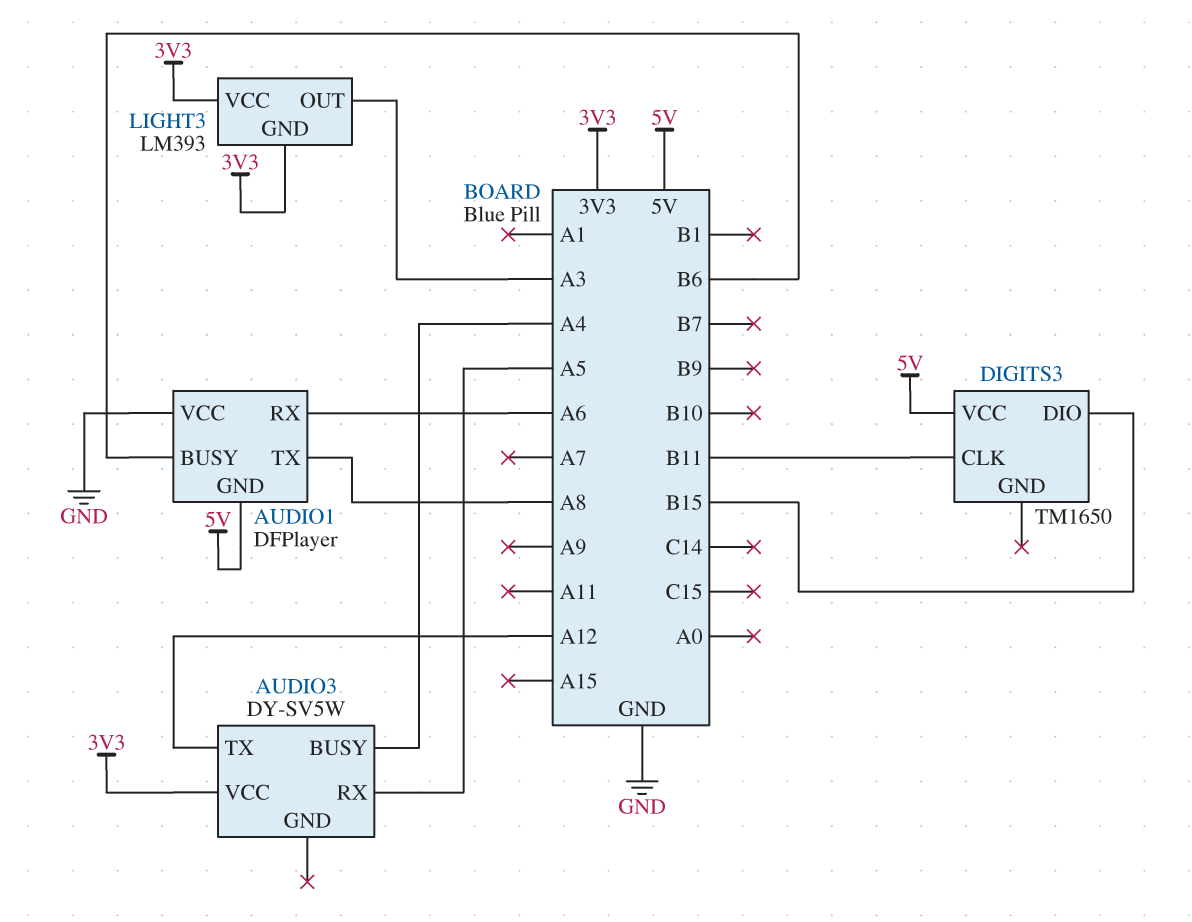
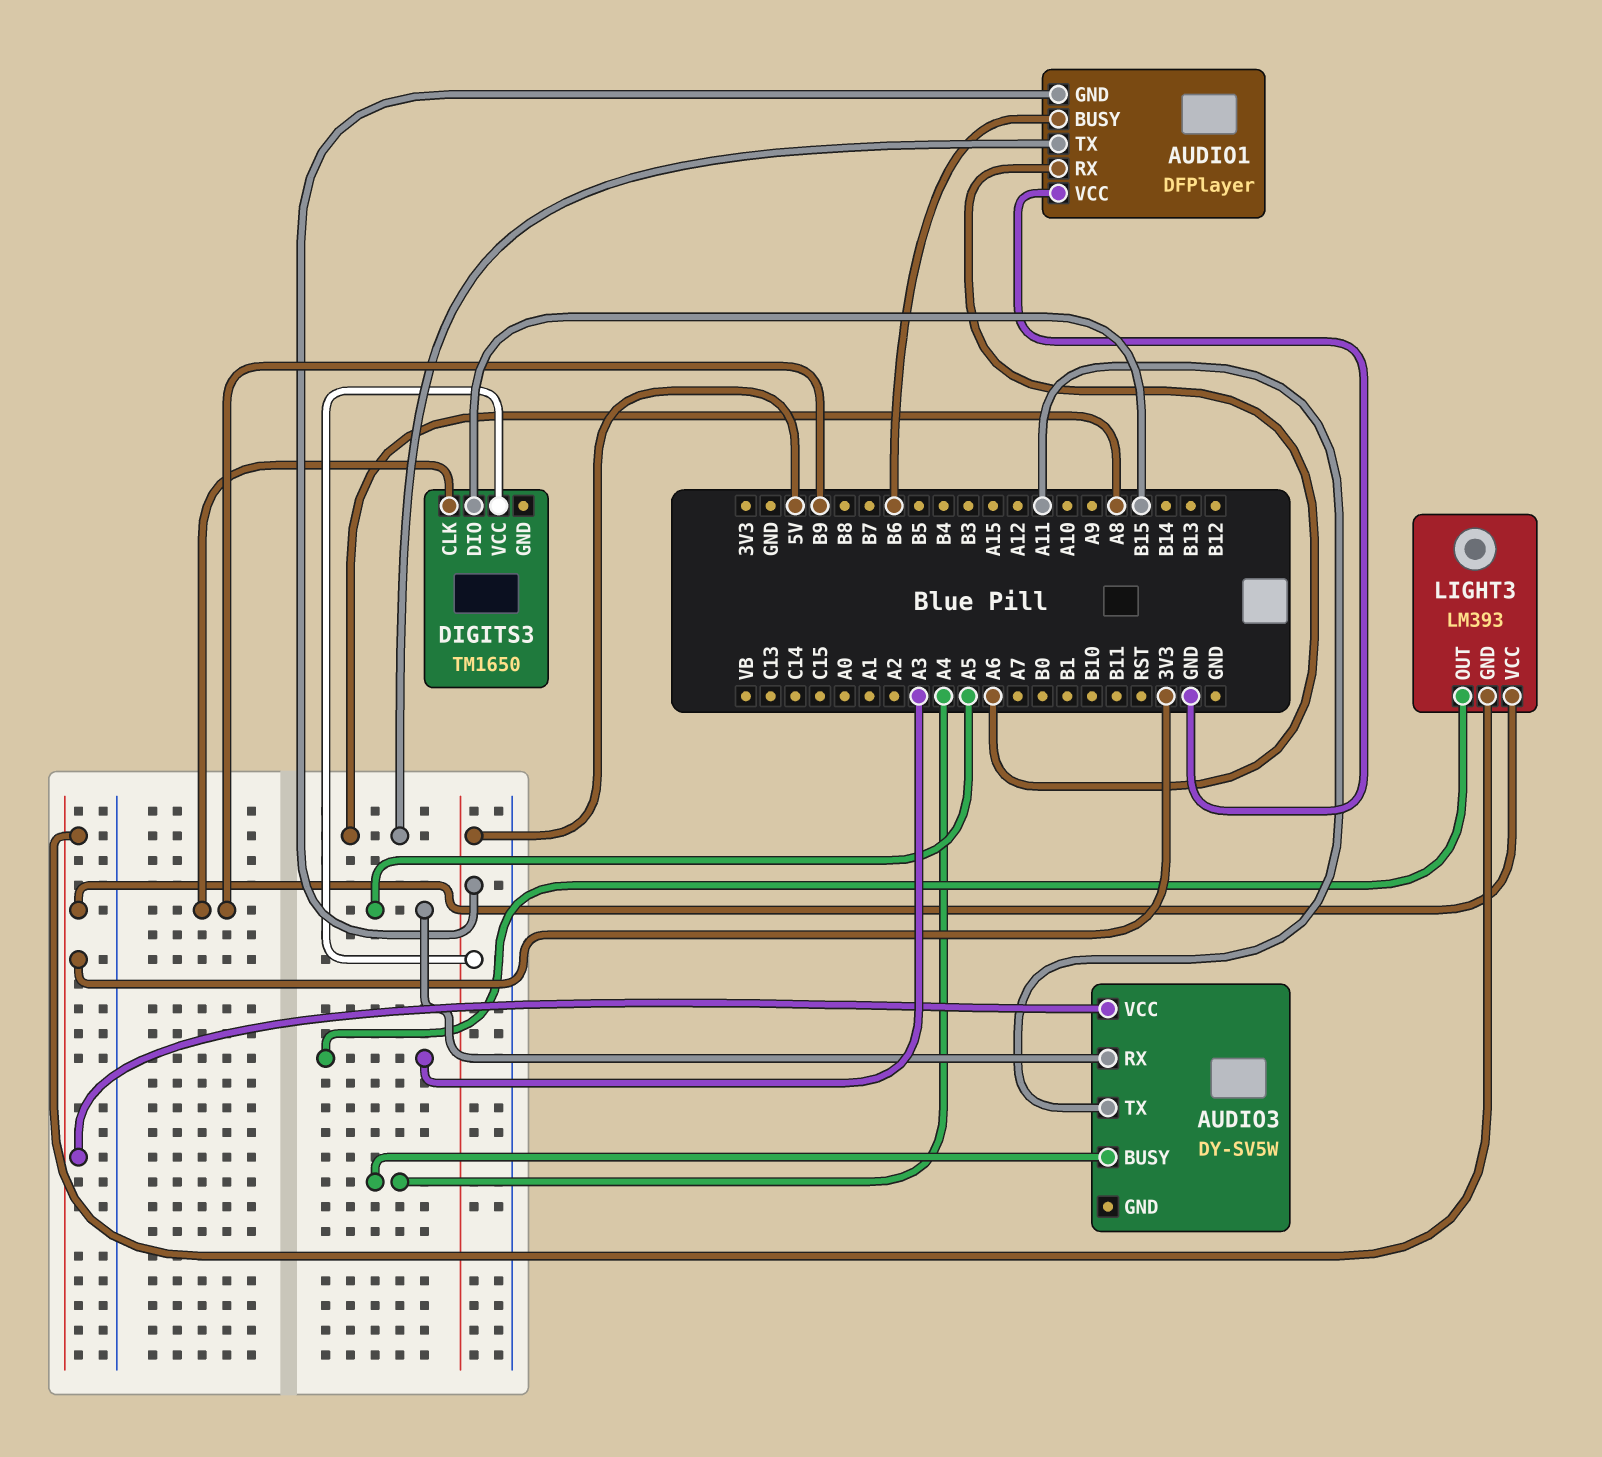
AUDIO3 pin TX: A12 -> A11
DIGITS3 pin CLK: B11 -> B9

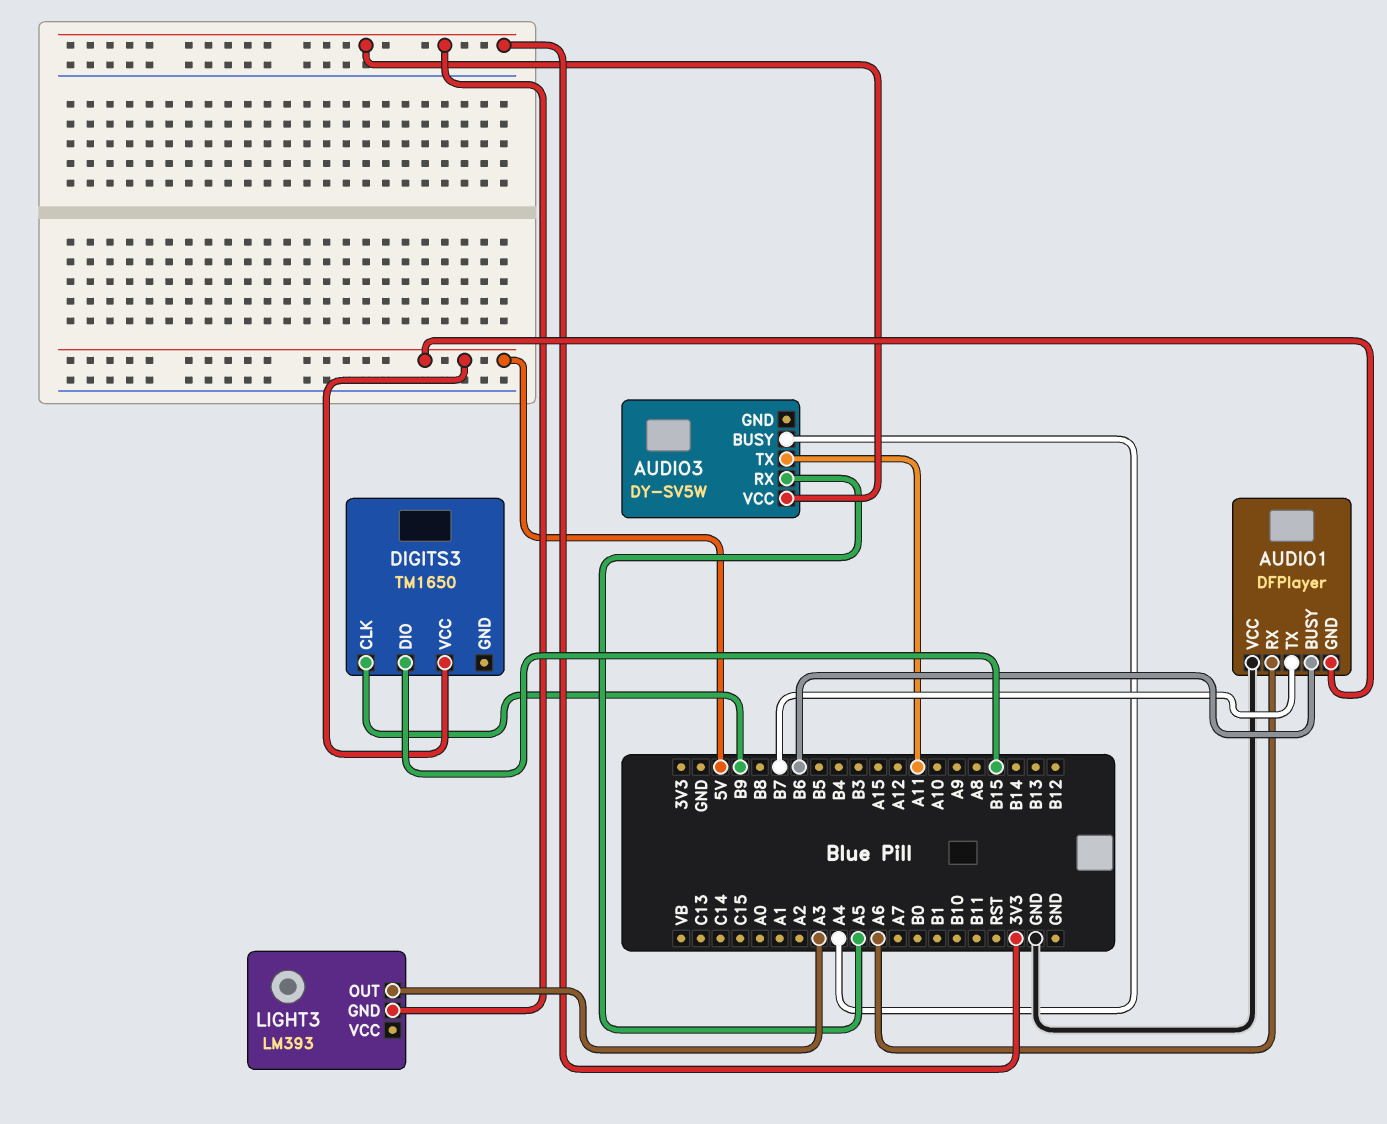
AUDIO1 pin TX: A8 -> B7
LIGHT3 pin VCC: 3V3 -> none

